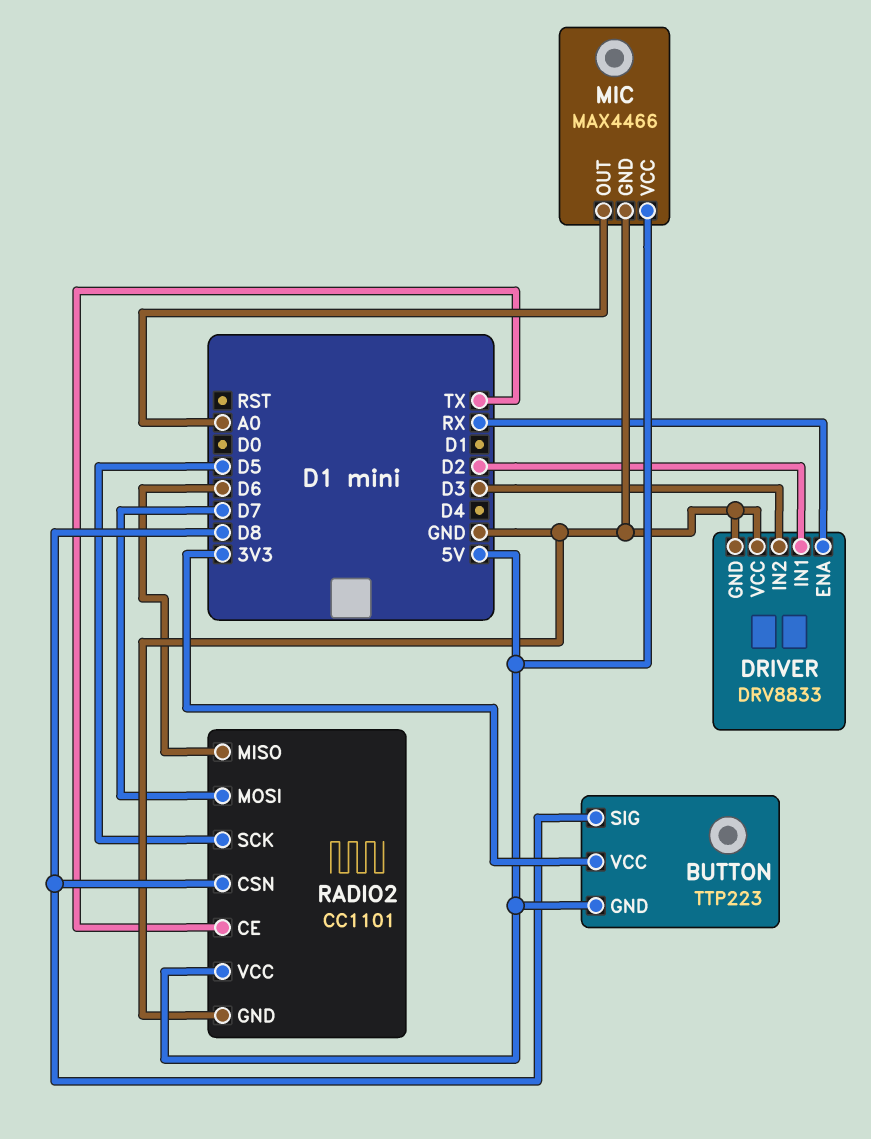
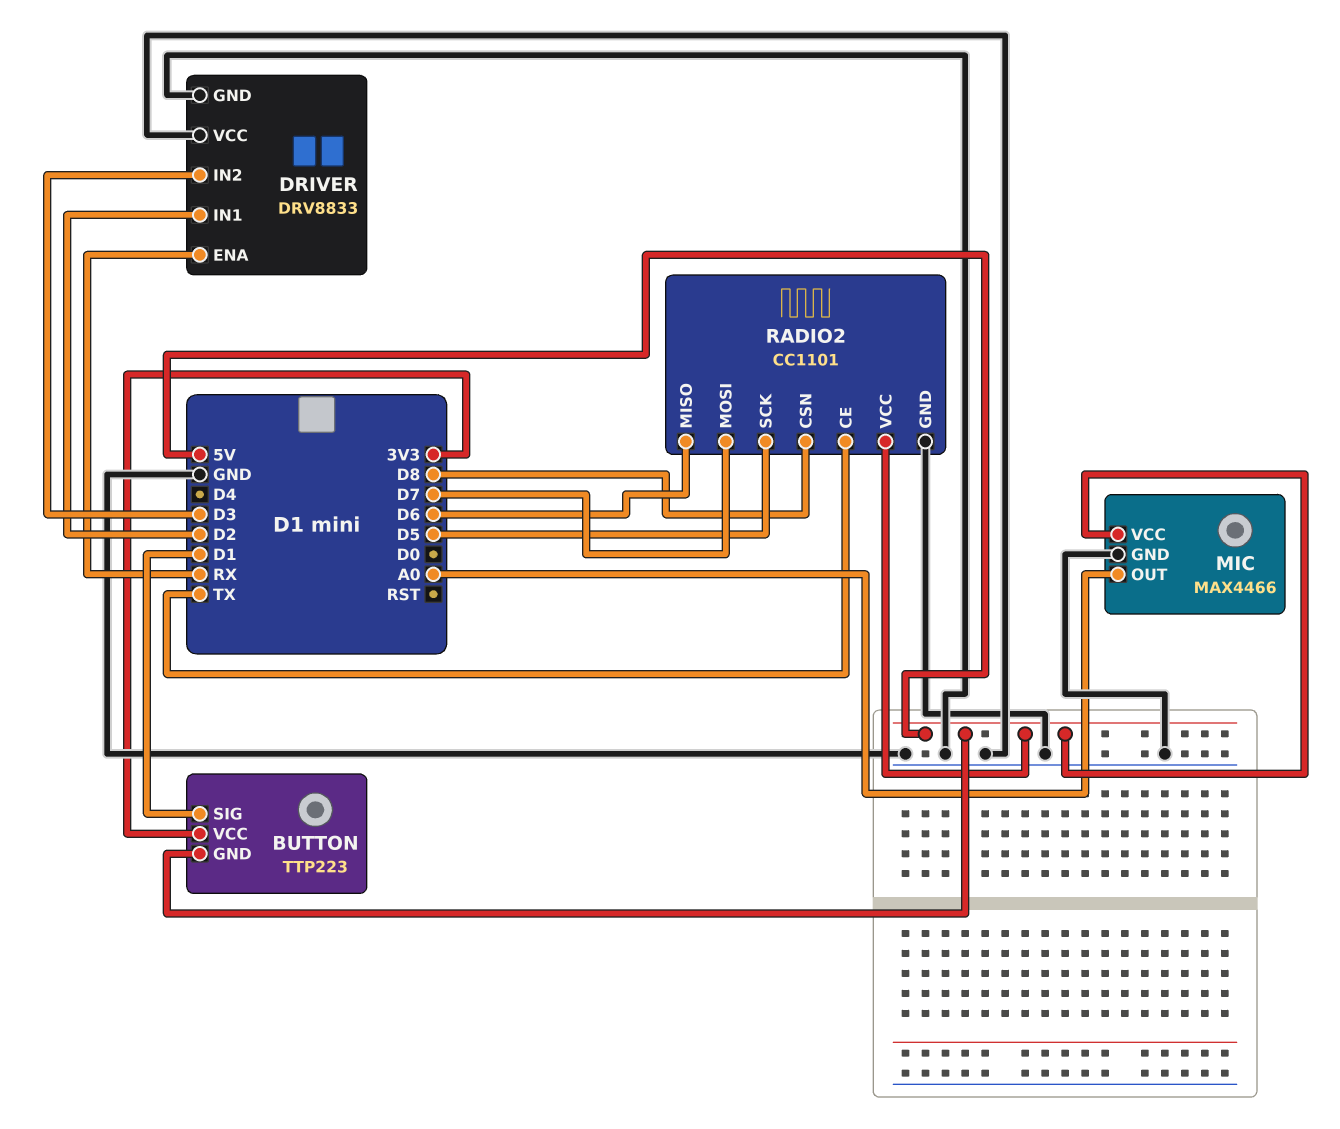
BUTTON pin SIG: D8 -> D1

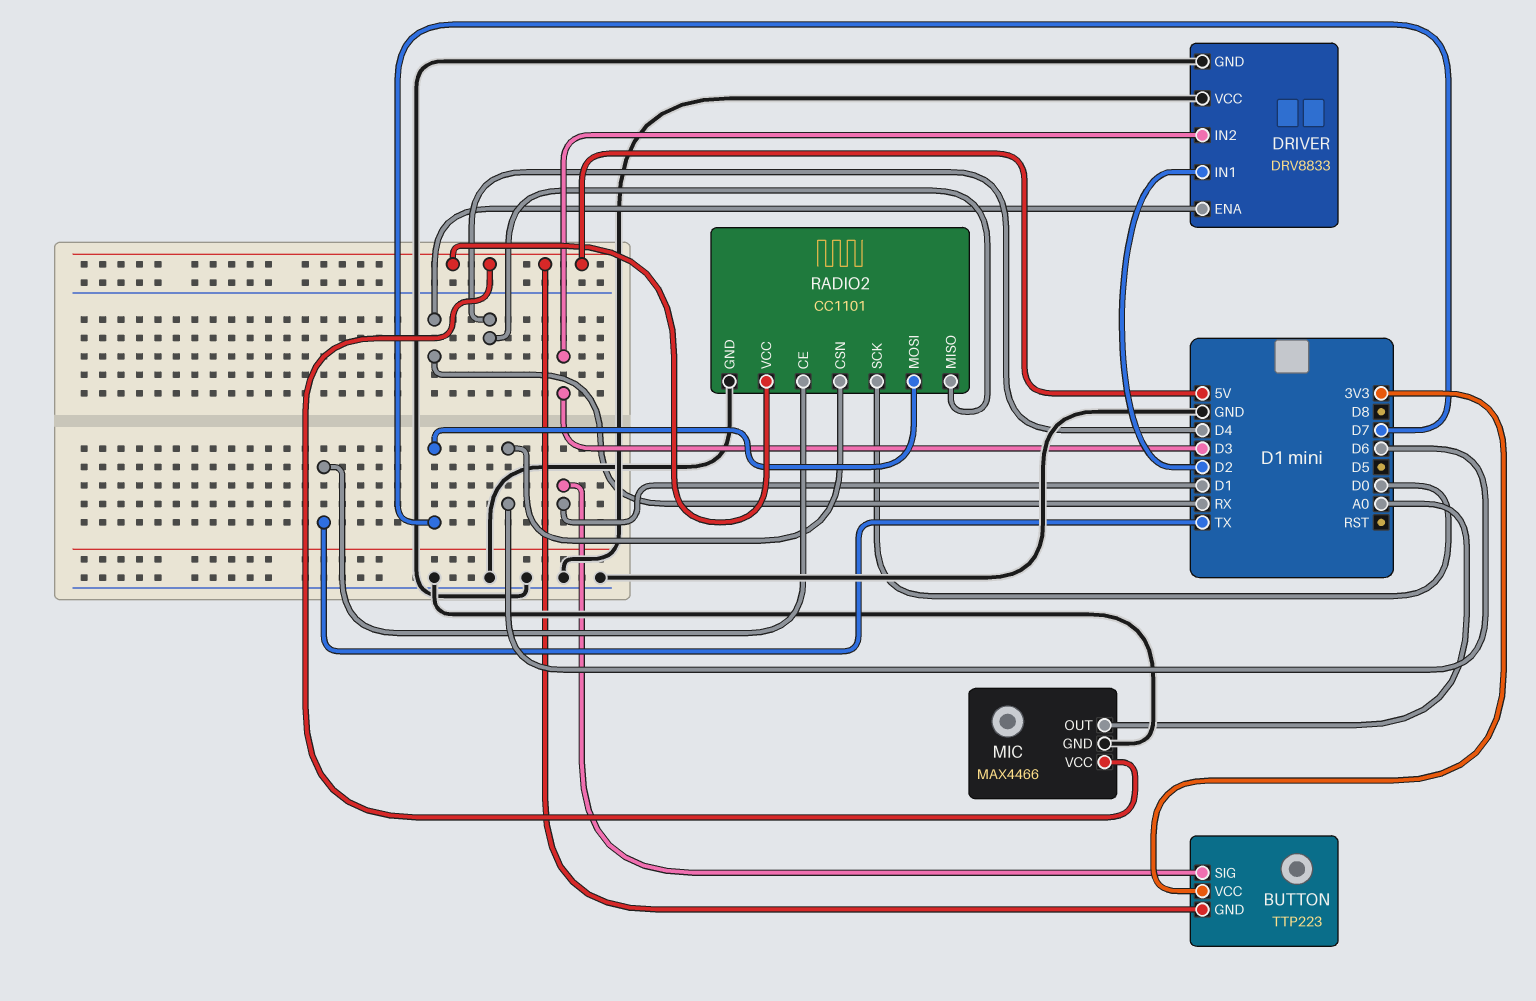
RADIO2 pin CSN: D8 -> D6
RADIO2 pin MISO: D6 -> D4
RADIO2 pin SCK: D5 -> D0

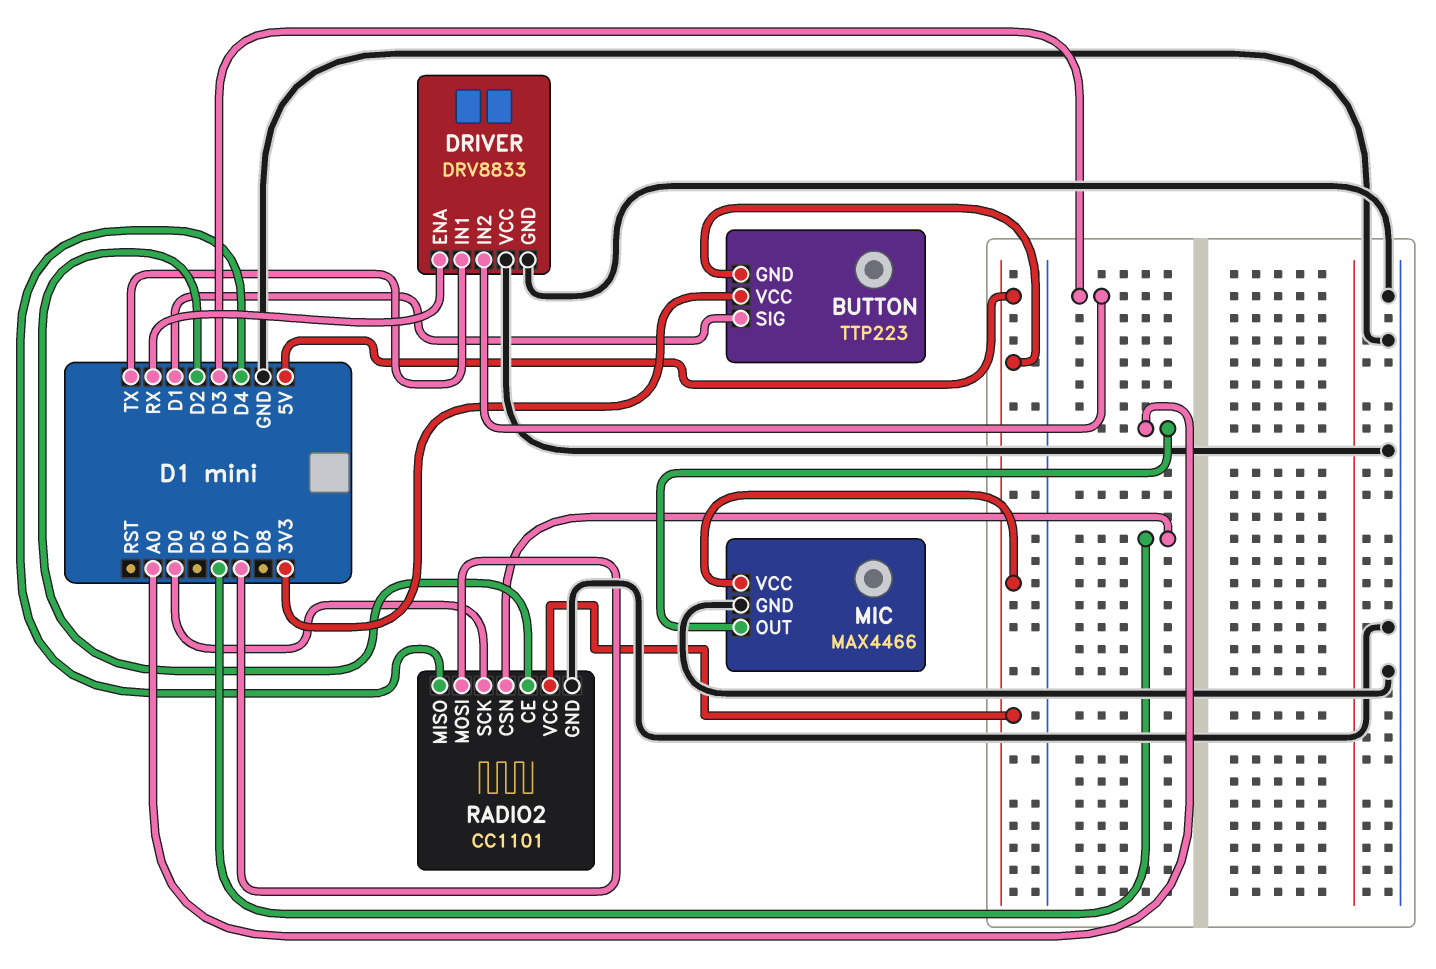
DRIVER pin IN1: D2 -> TX
RADIO2 pin CE: TX -> D2

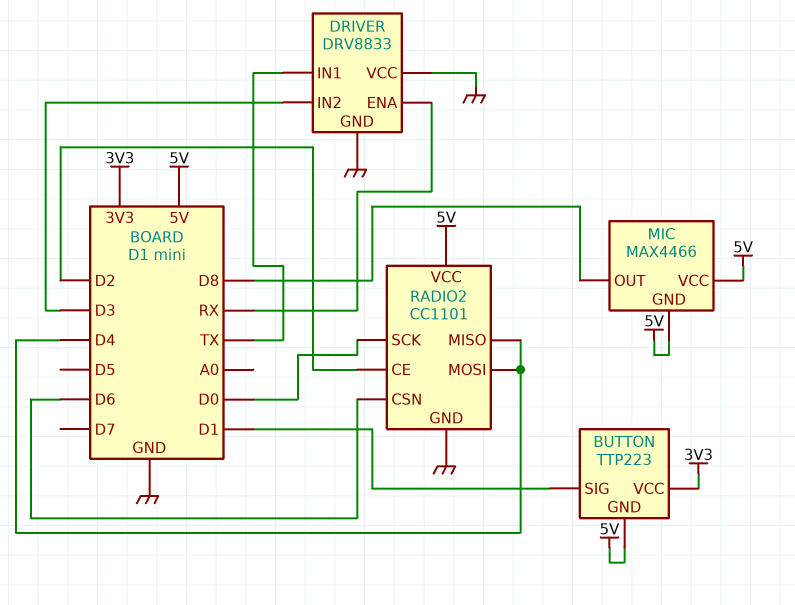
MIC pin GND: GND -> 5V
MIC pin OUT: A0 -> D8
RADIO2 pin MOSI: D7 -> D4

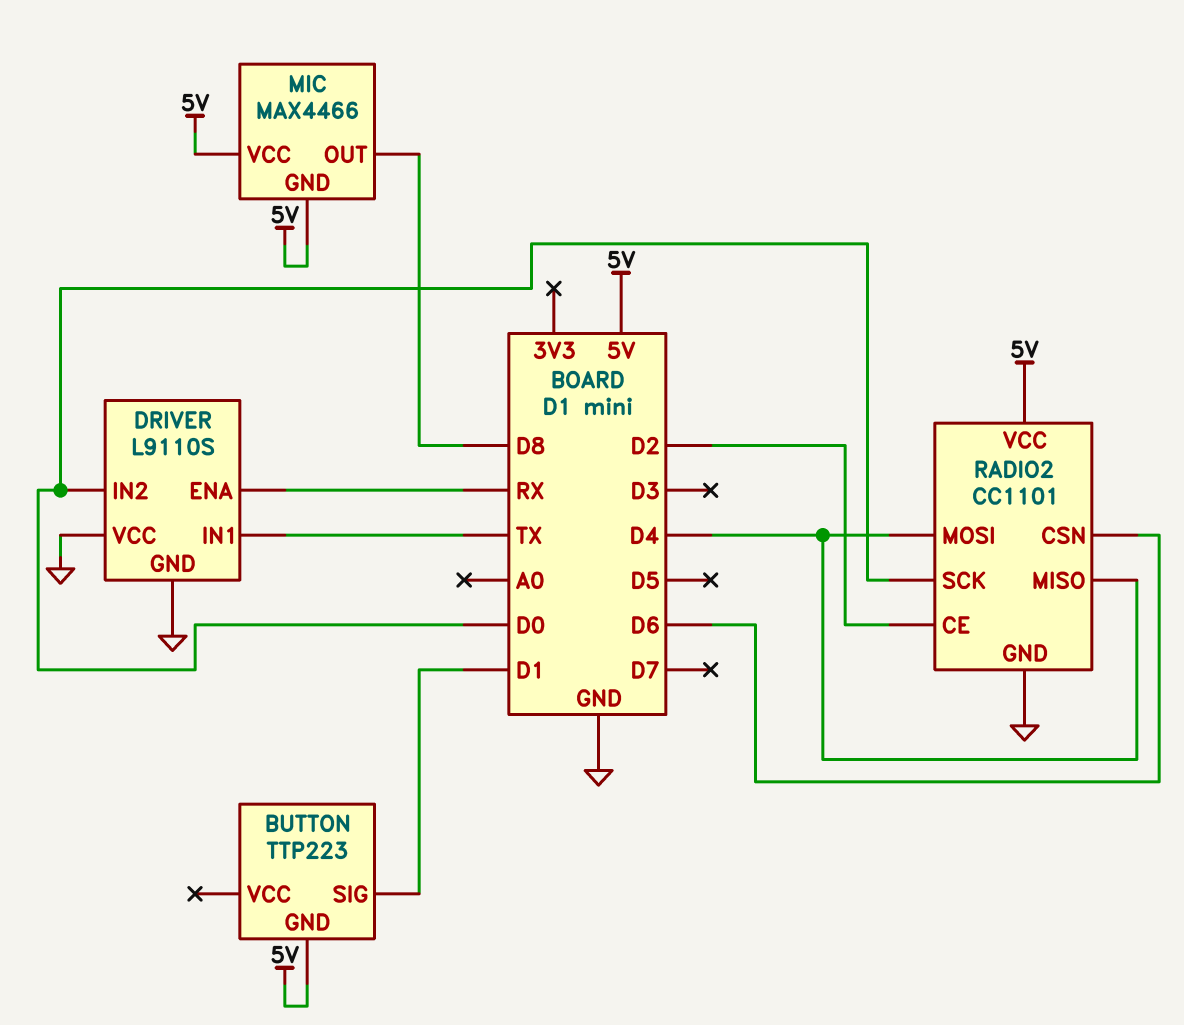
BUTTON pin VCC: 3V3 -> none
DRIVER: DRV8833 -> L9110S
DRIVER pin IN2: D3 -> D0

